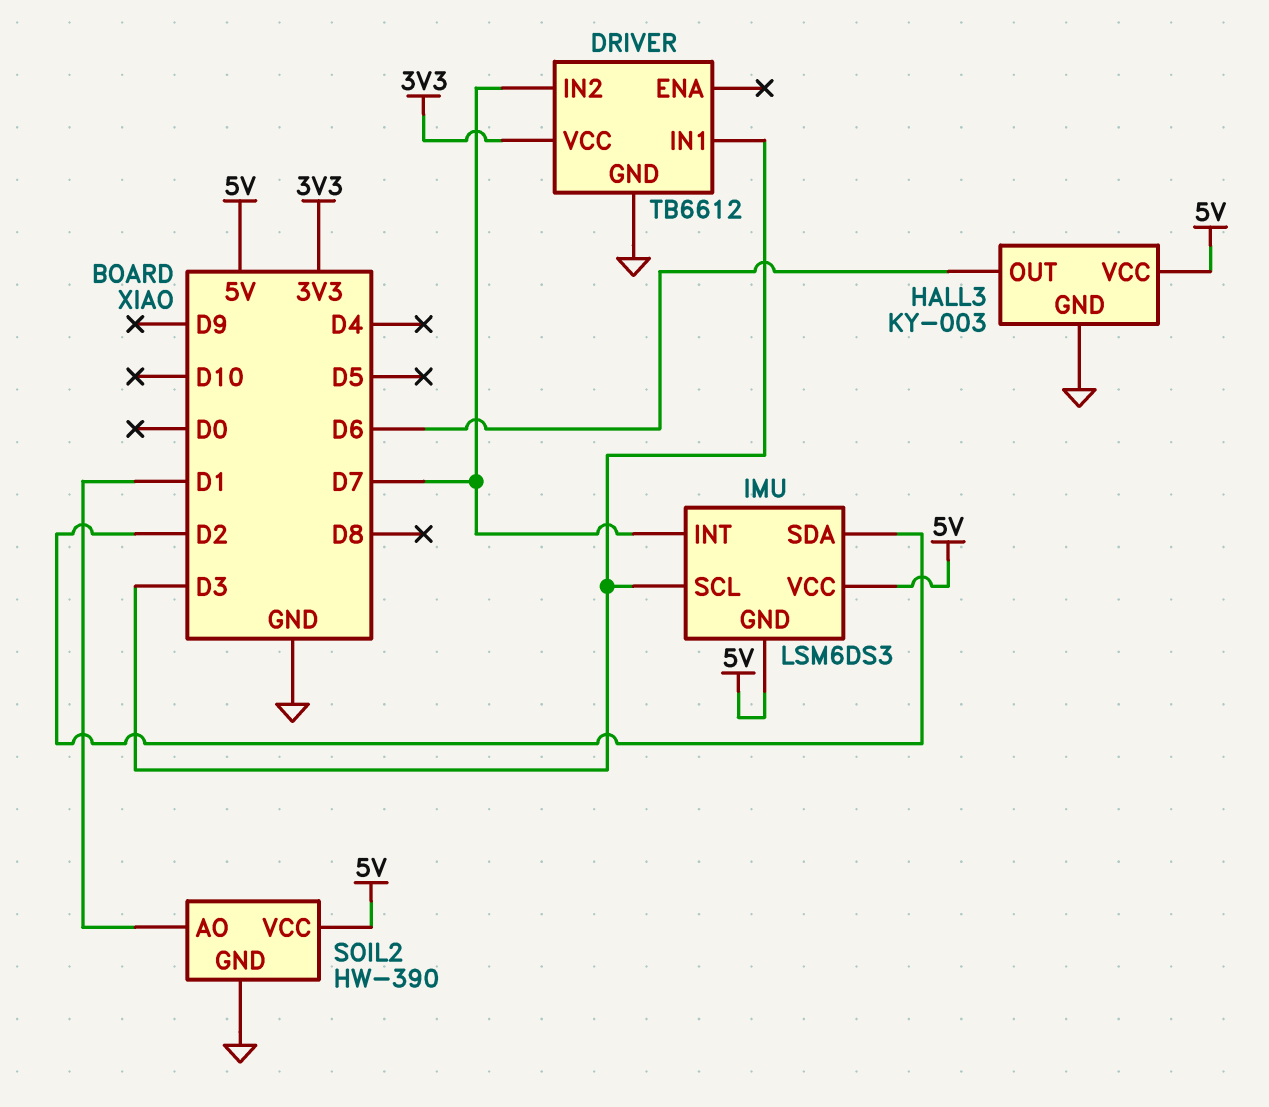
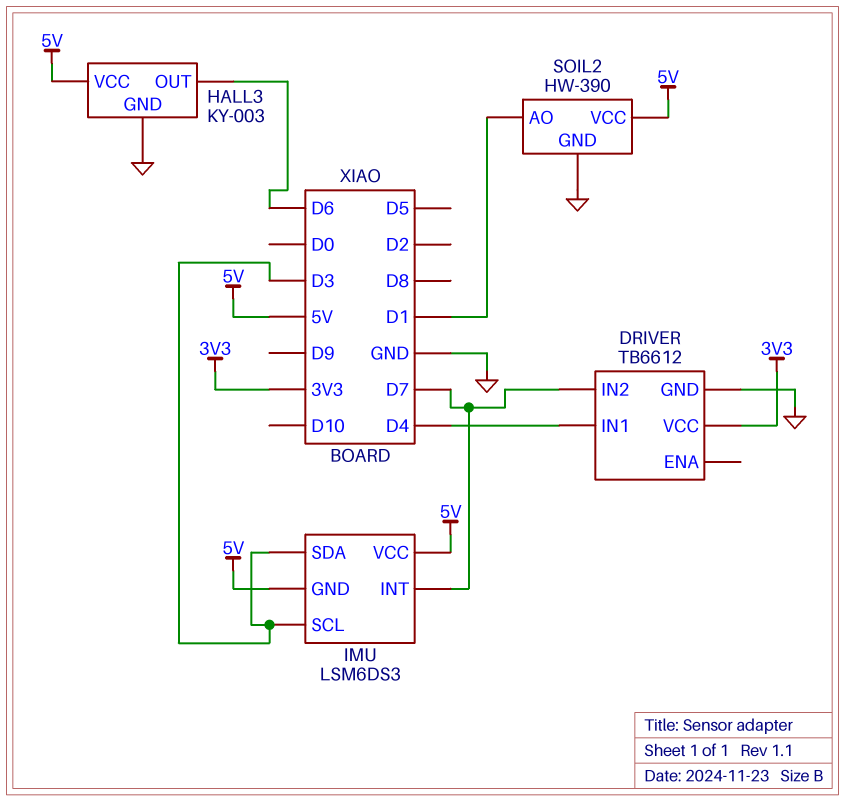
DRIVER pin IN1: D3 -> D4
IMU pin SDA: D2 -> D3

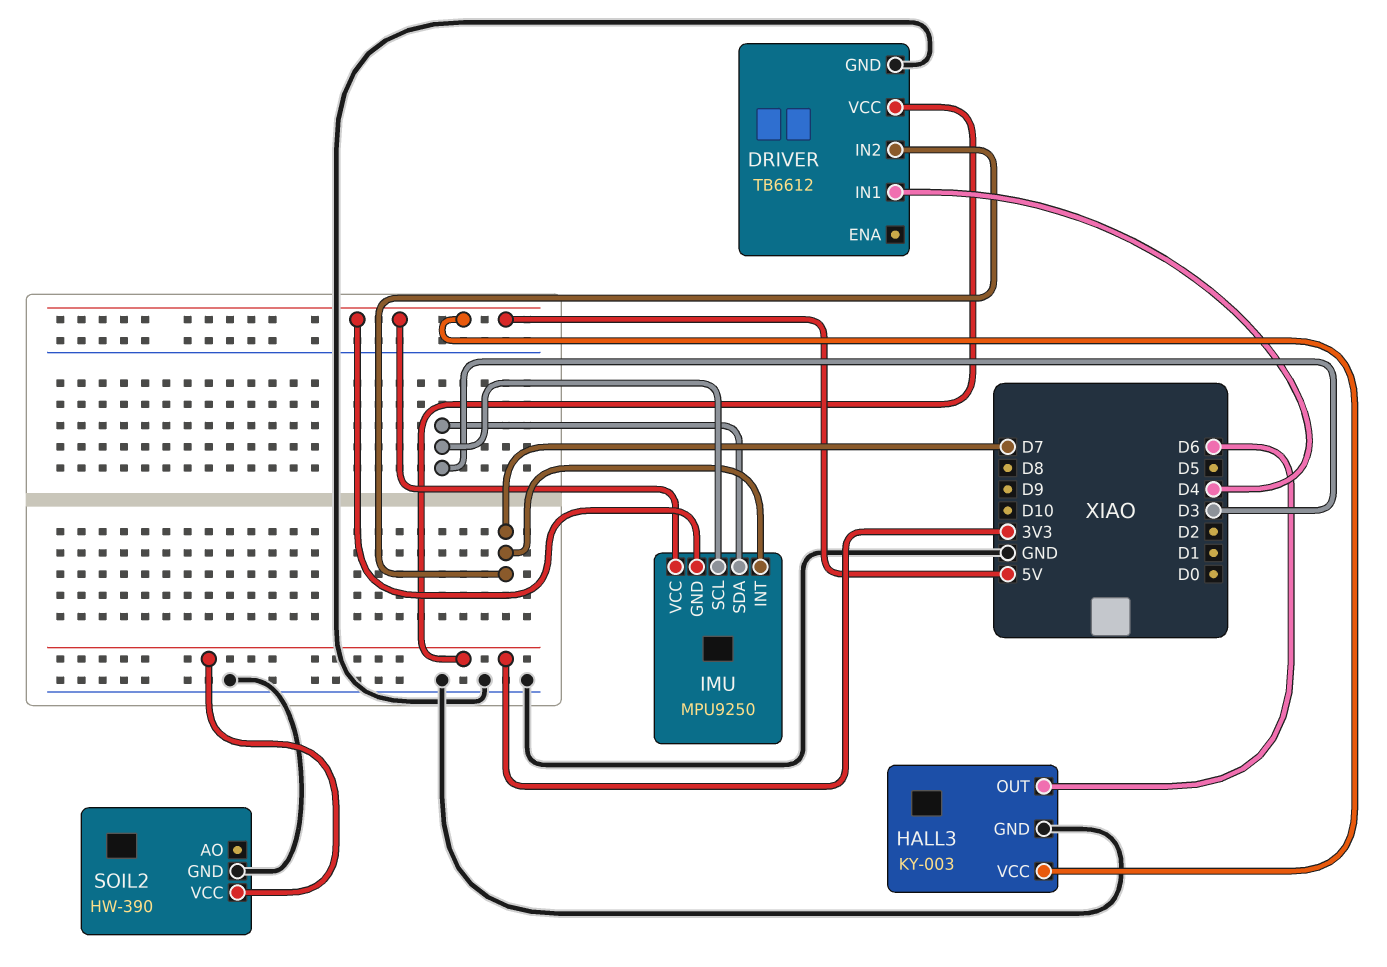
IMU: LSM6DS3 -> MPU9250
SOIL2 pin AO: D1 -> none
SOIL2 pin VCC: 5V -> 3V3

